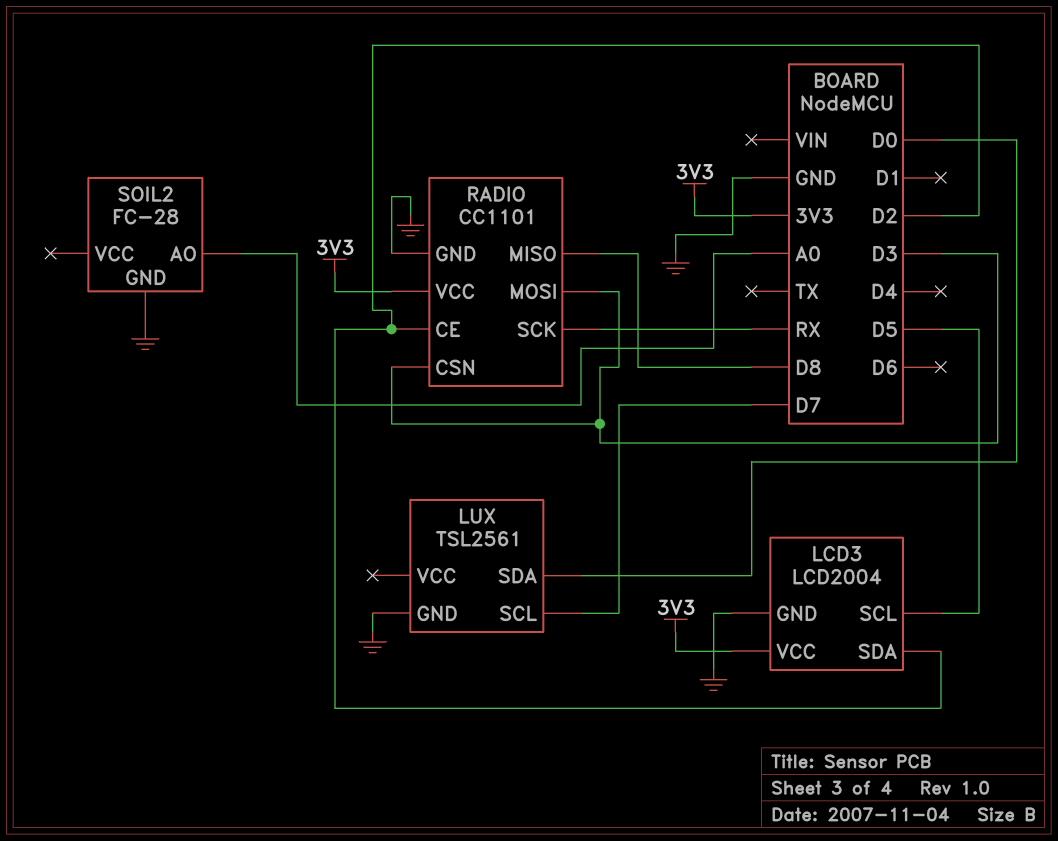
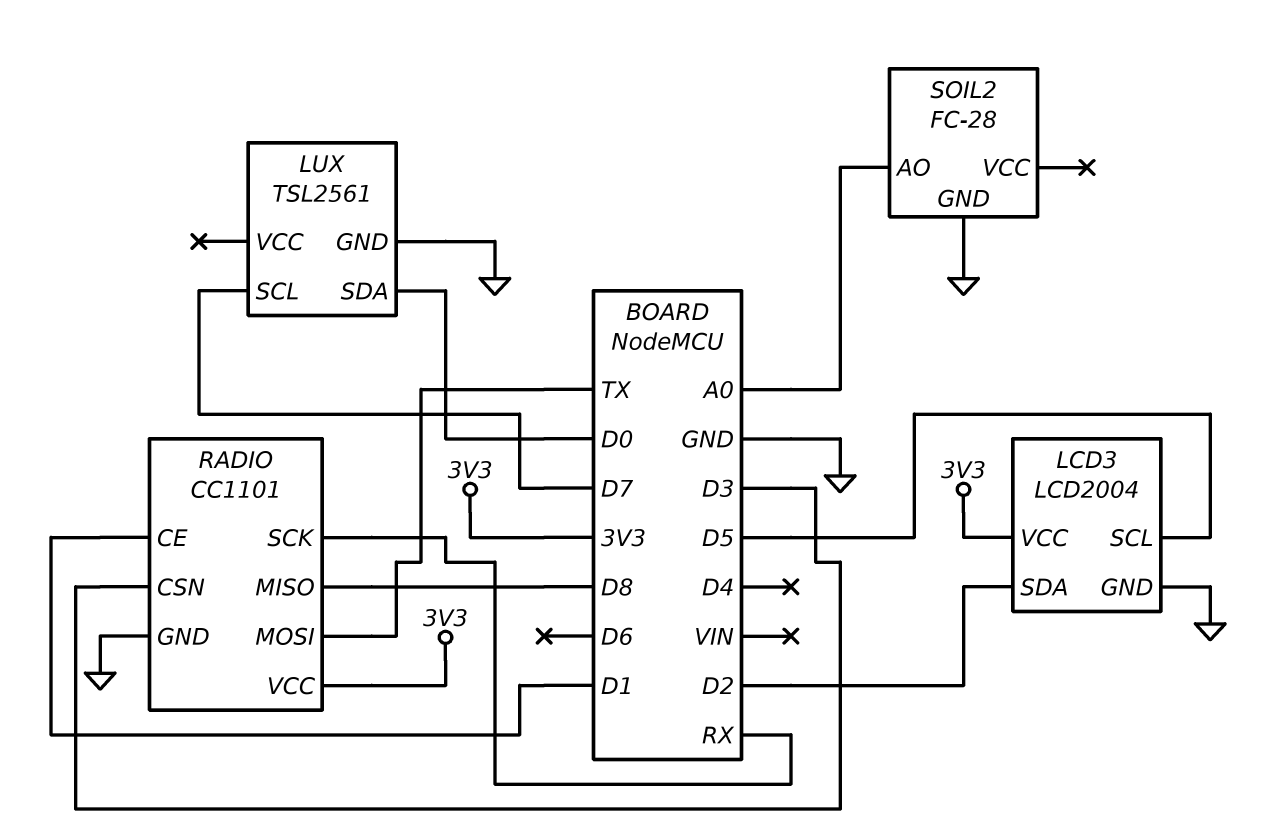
RADIO pin CE: D2 -> D1
RADIO pin MOSI: D3 -> TX

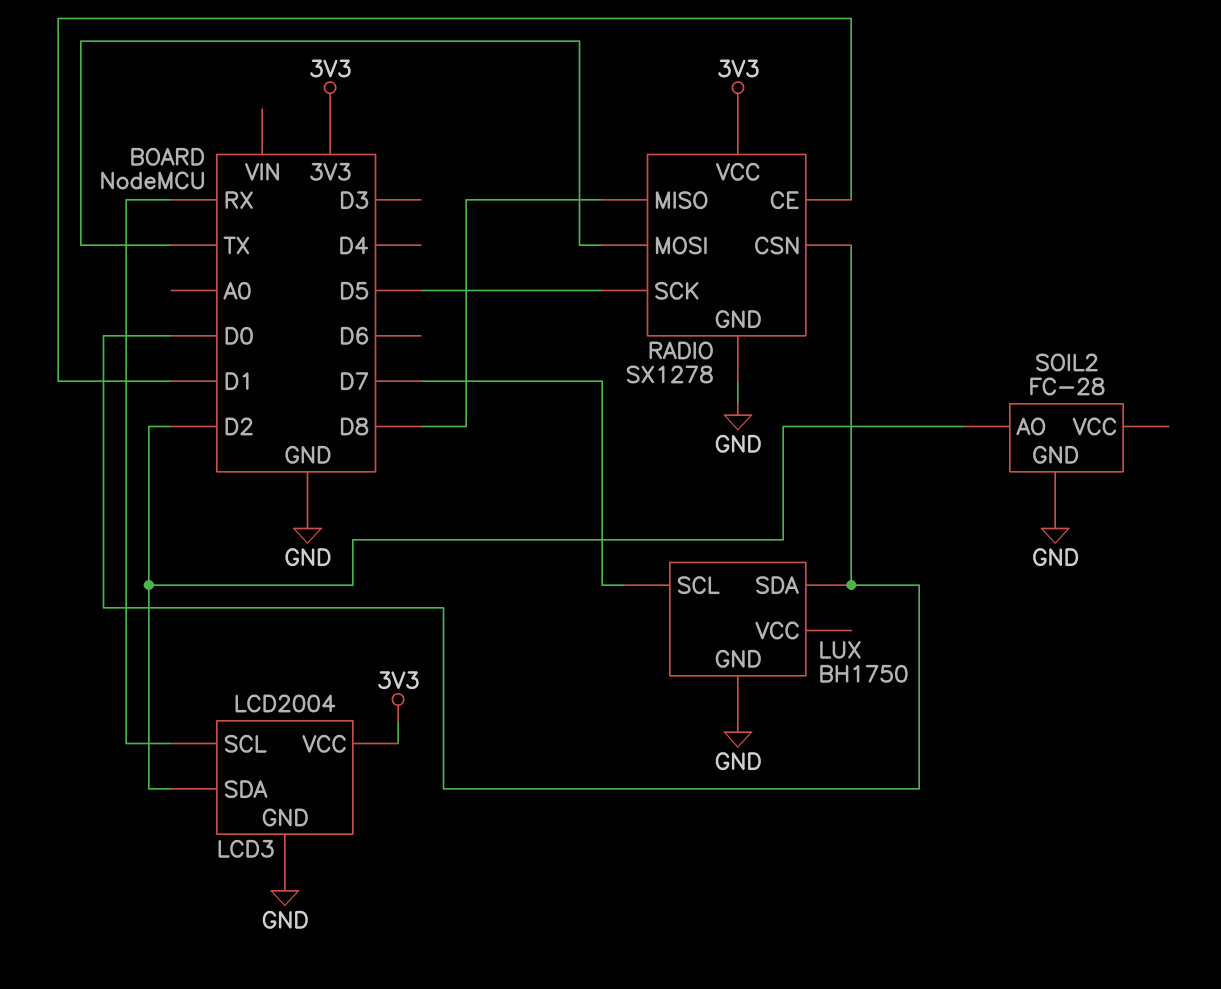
LCD3 pin SCL: D5 -> RX
LUX: TSL2561 -> BH1750
RADIO: CC1101 -> SX1278
RADIO pin CSN: D3 -> D0
RADIO pin SCK: RX -> D5
SOIL2 pin AO: A0 -> D2

